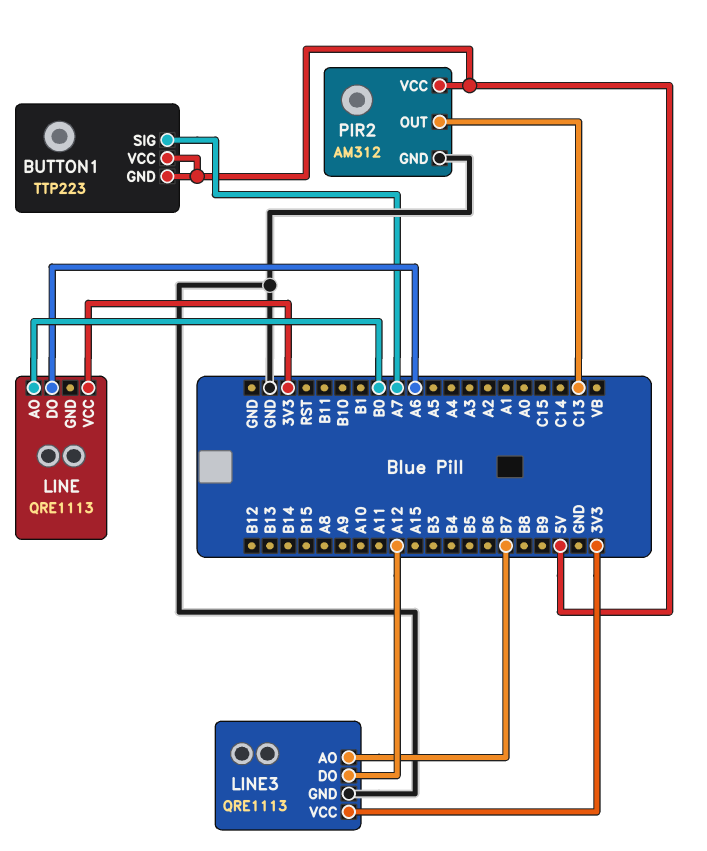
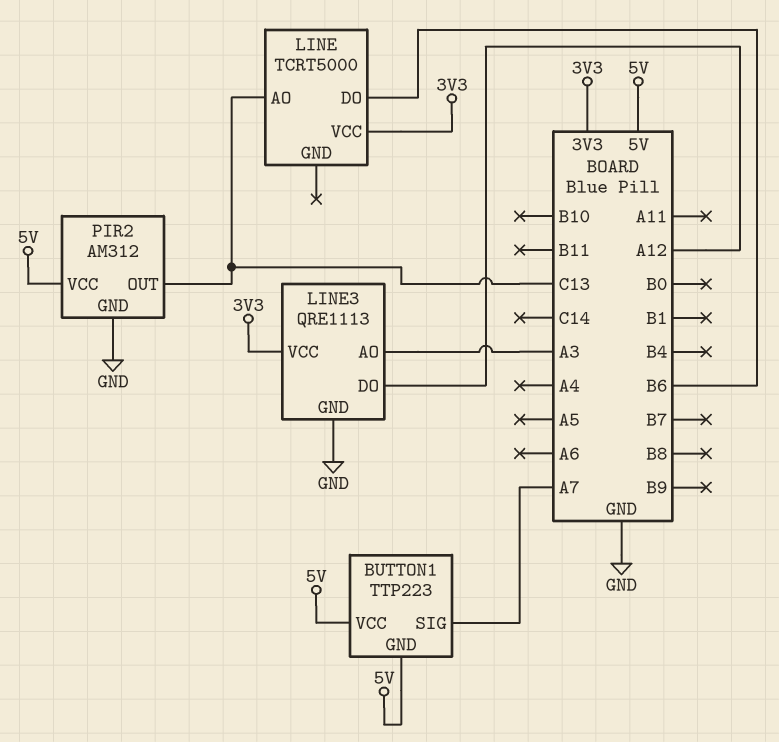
LINE: QRE1113 -> TCRT5000
LINE pin AO: B0 -> C13
LINE pin DO: A6 -> B6
LINE3 pin AO: B7 -> A3

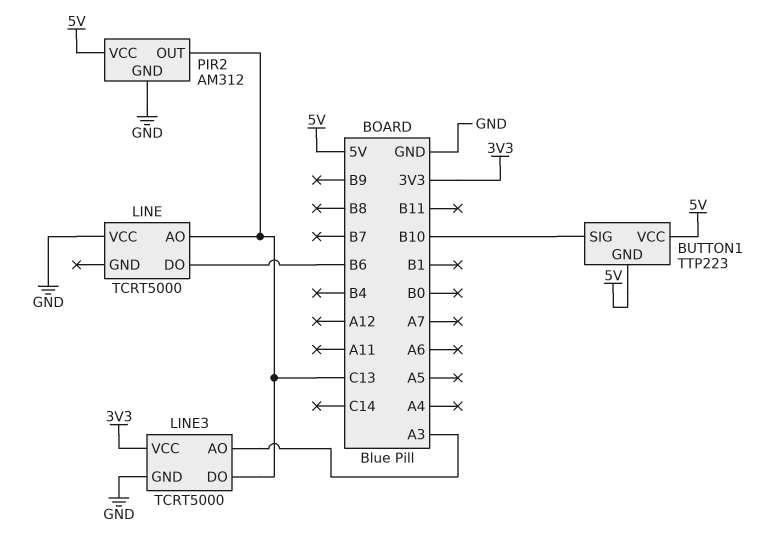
BUTTON1 pin SIG: A7 -> B10
LINE pin VCC: 3V3 -> GND
LINE3: QRE1113 -> TCRT5000
LINE3 pin DO: A12 -> C13

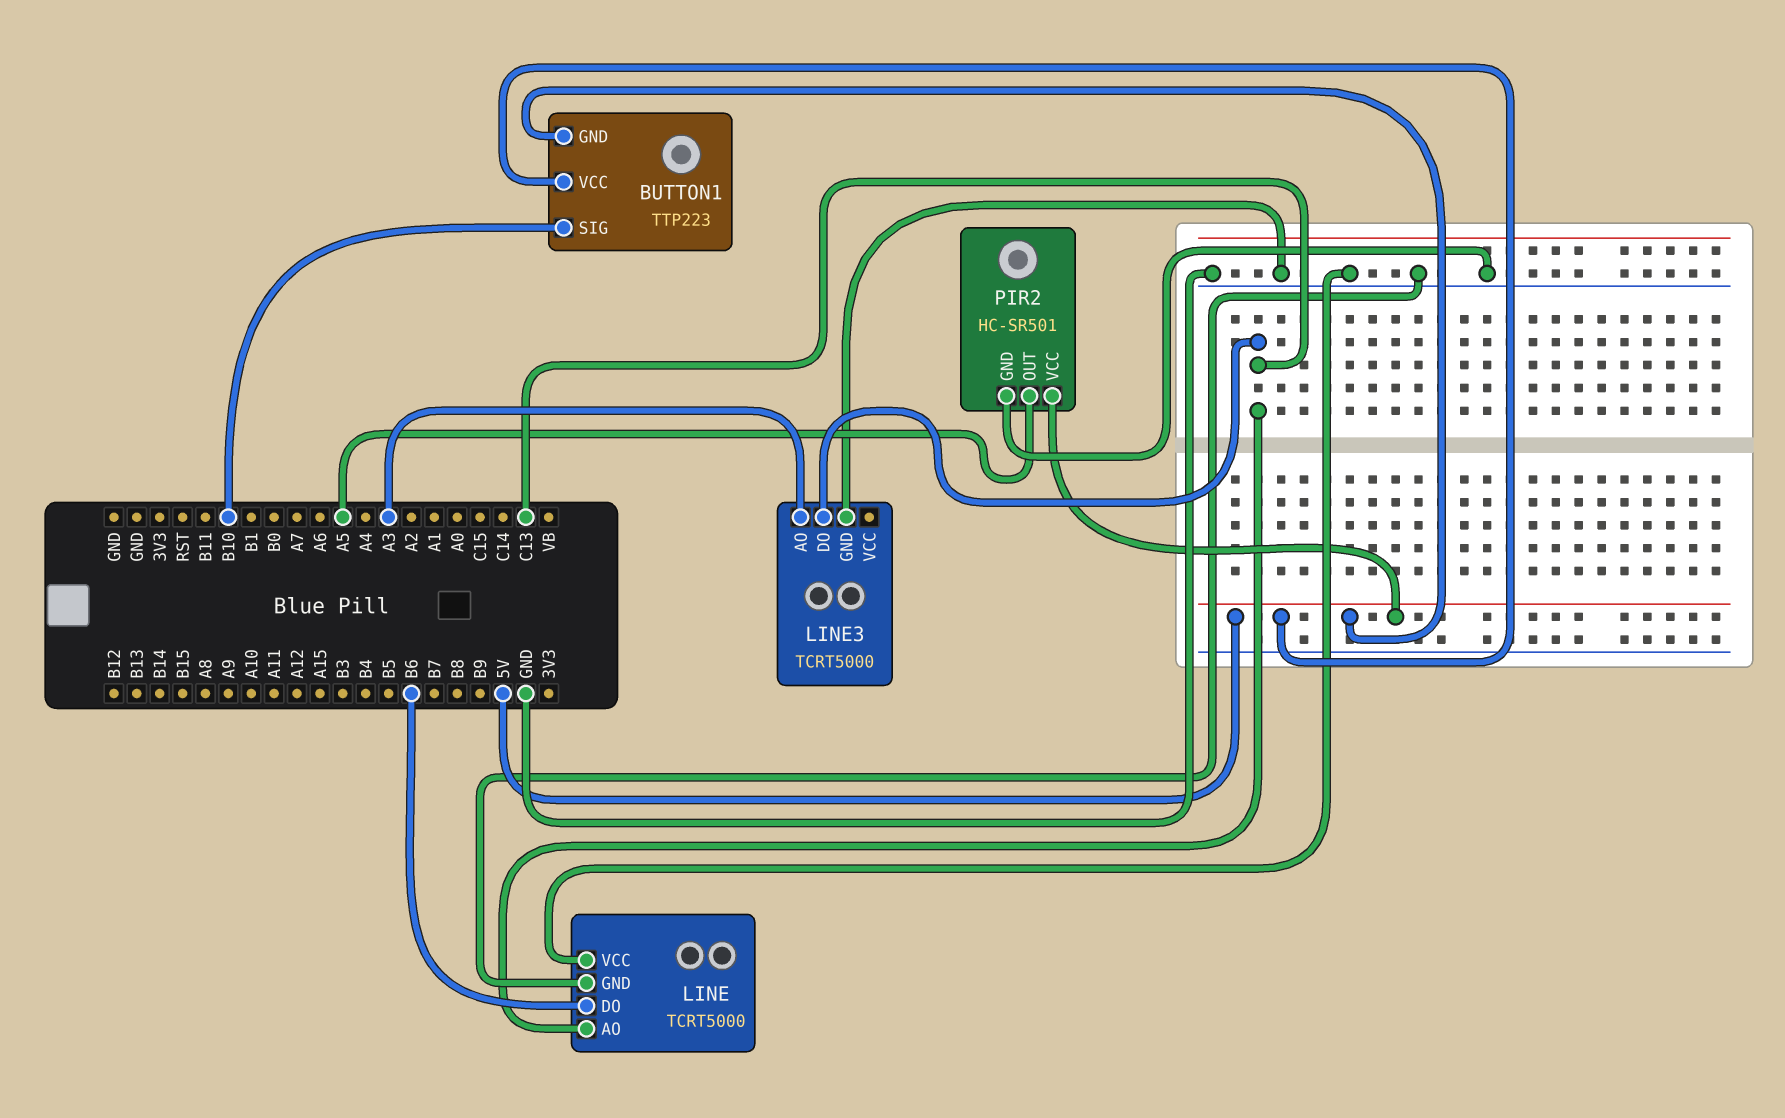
LINE pin GND: none -> GND
LINE3 pin VCC: 3V3 -> none
PIR2: AM312 -> HC-SR501
PIR2 pin OUT: C13 -> A5

